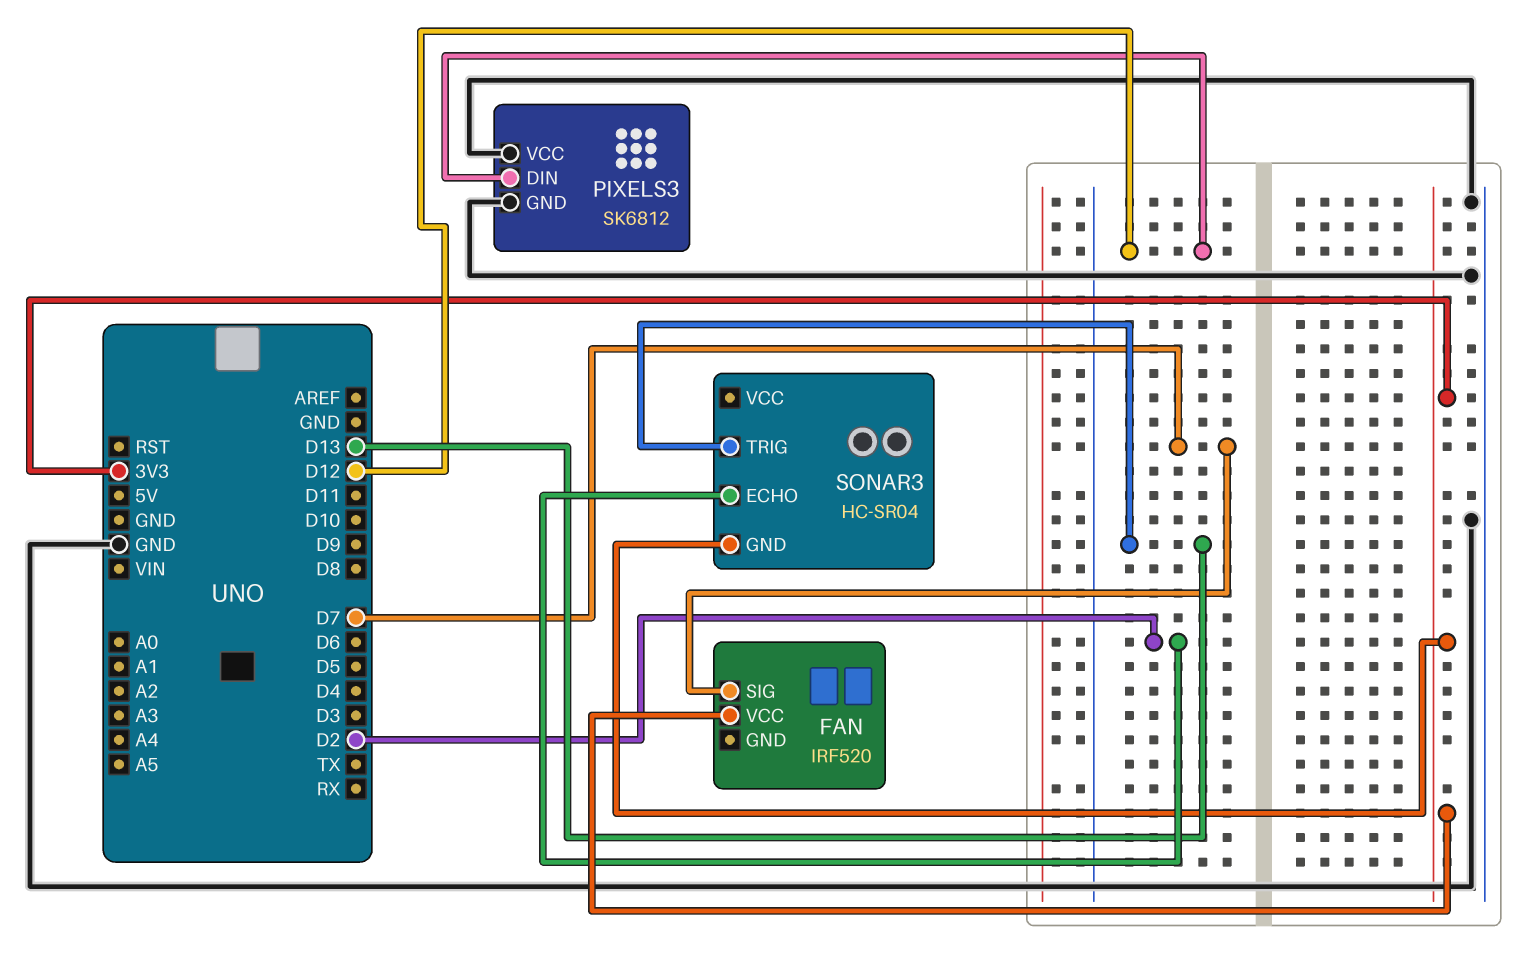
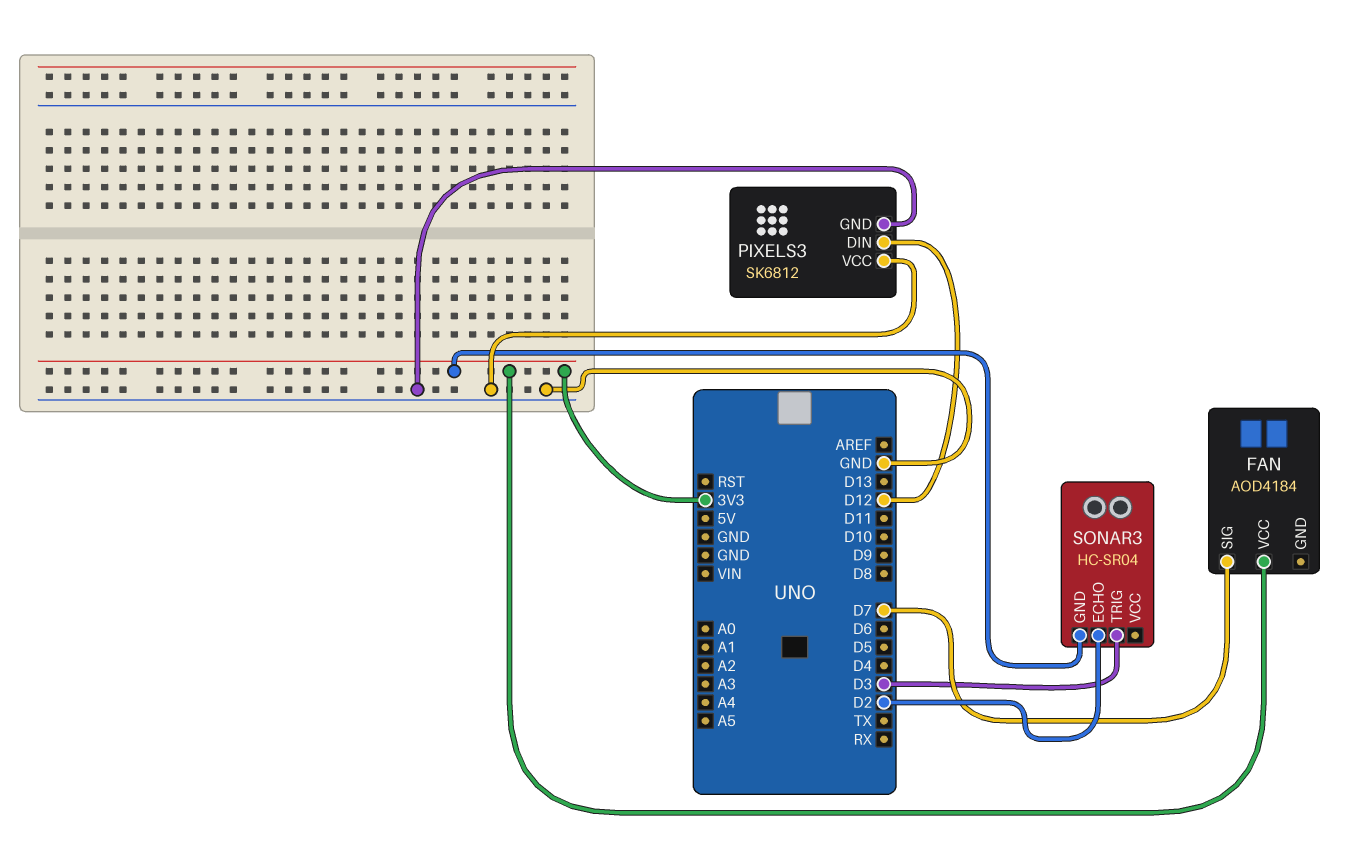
FAN: IRF520 -> AOD4184
SONAR3 pin TRIG: D13 -> D3

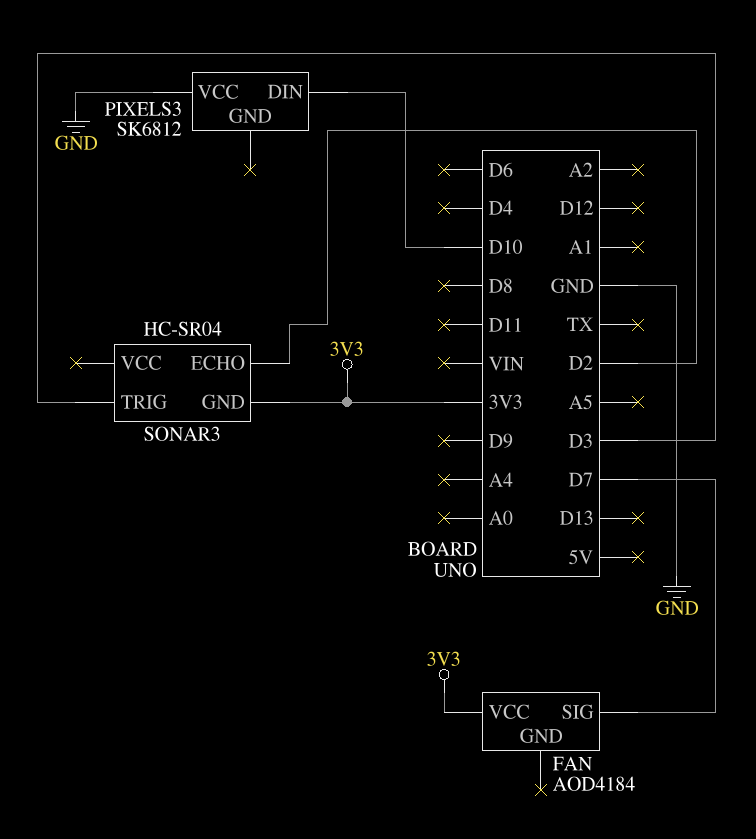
PIXELS3 pin DIN: D12 -> D10
PIXELS3 pin GND: GND -> none

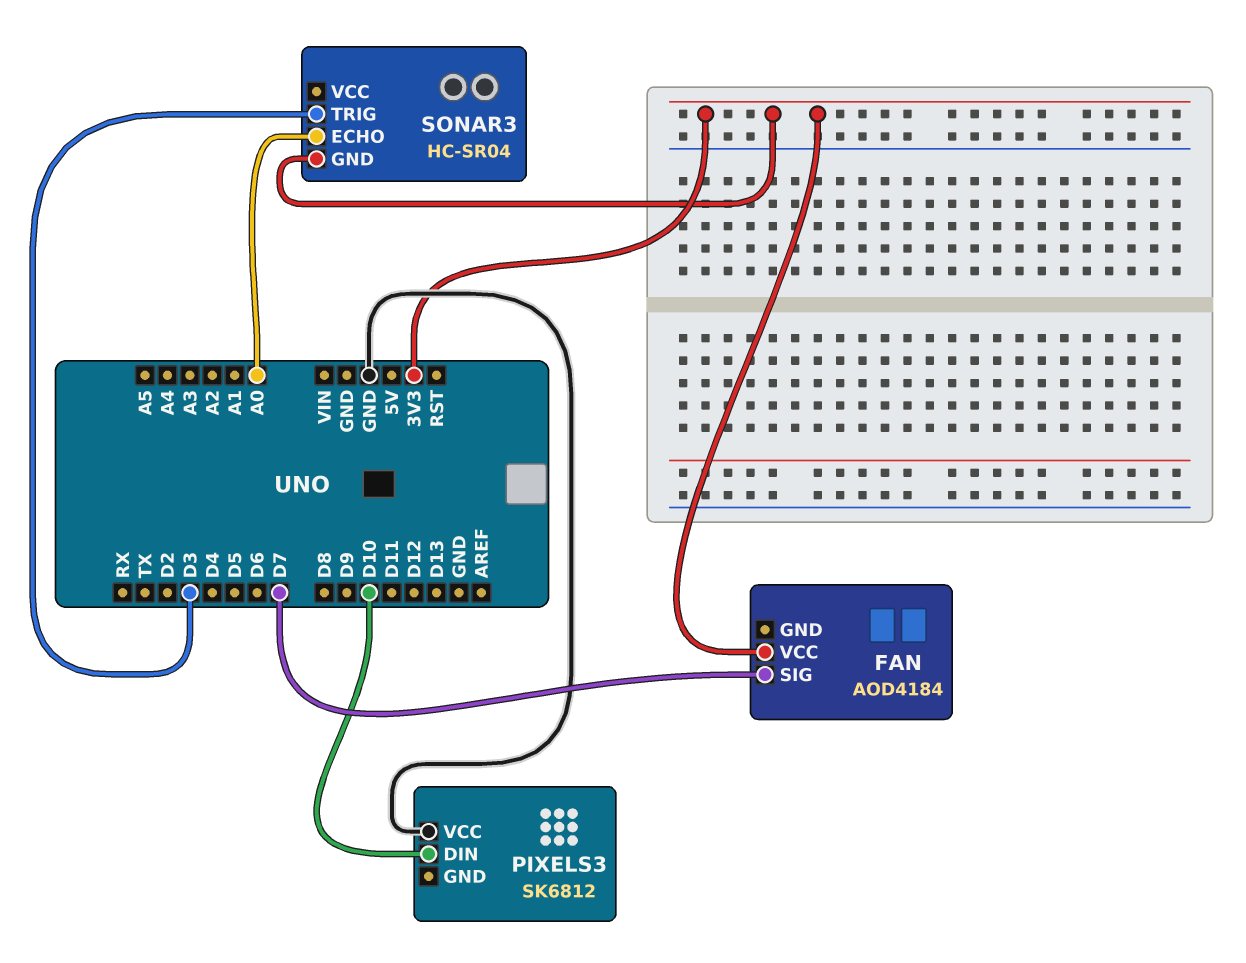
SONAR3 pin ECHO: D2 -> A0

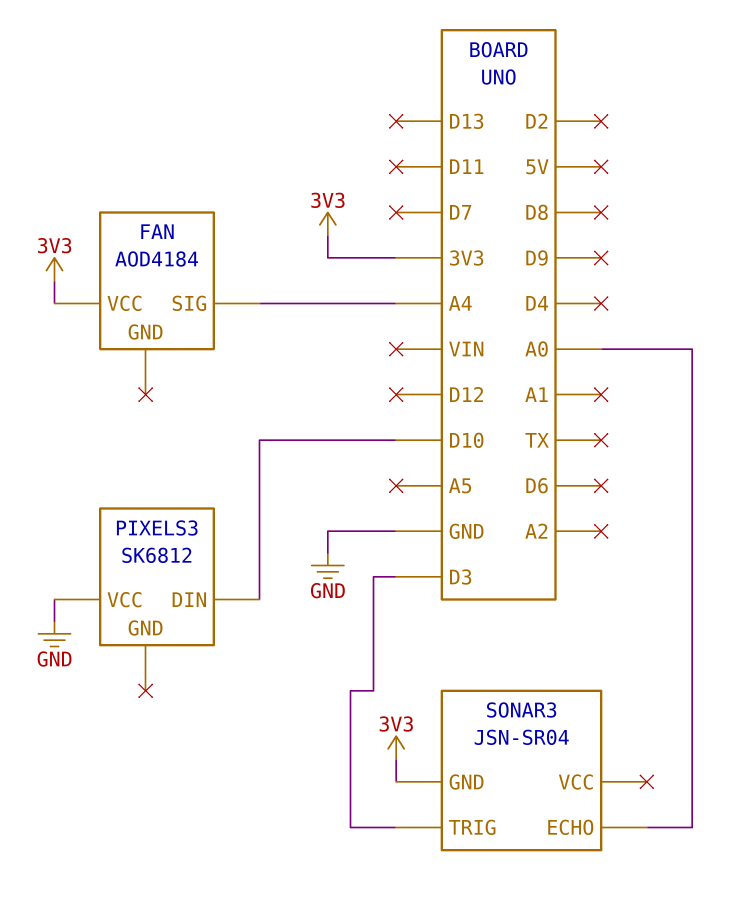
FAN pin SIG: D7 -> A4
SONAR3: HC-SR04 -> JSN-SR04

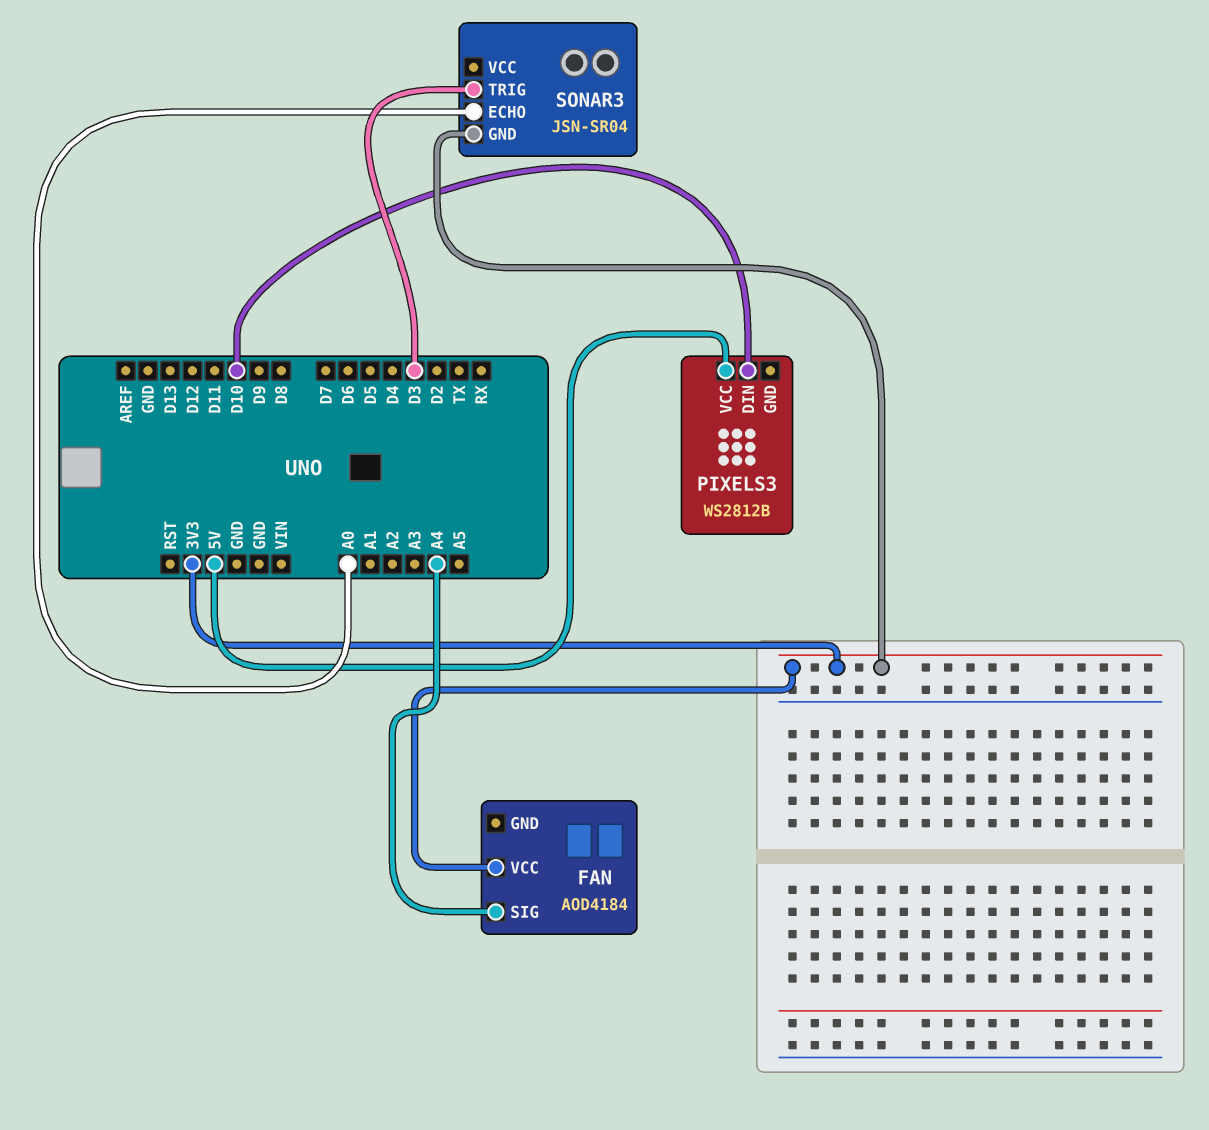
PIXELS3: SK6812 -> WS2812B
PIXELS3 pin VCC: GND -> 5V

